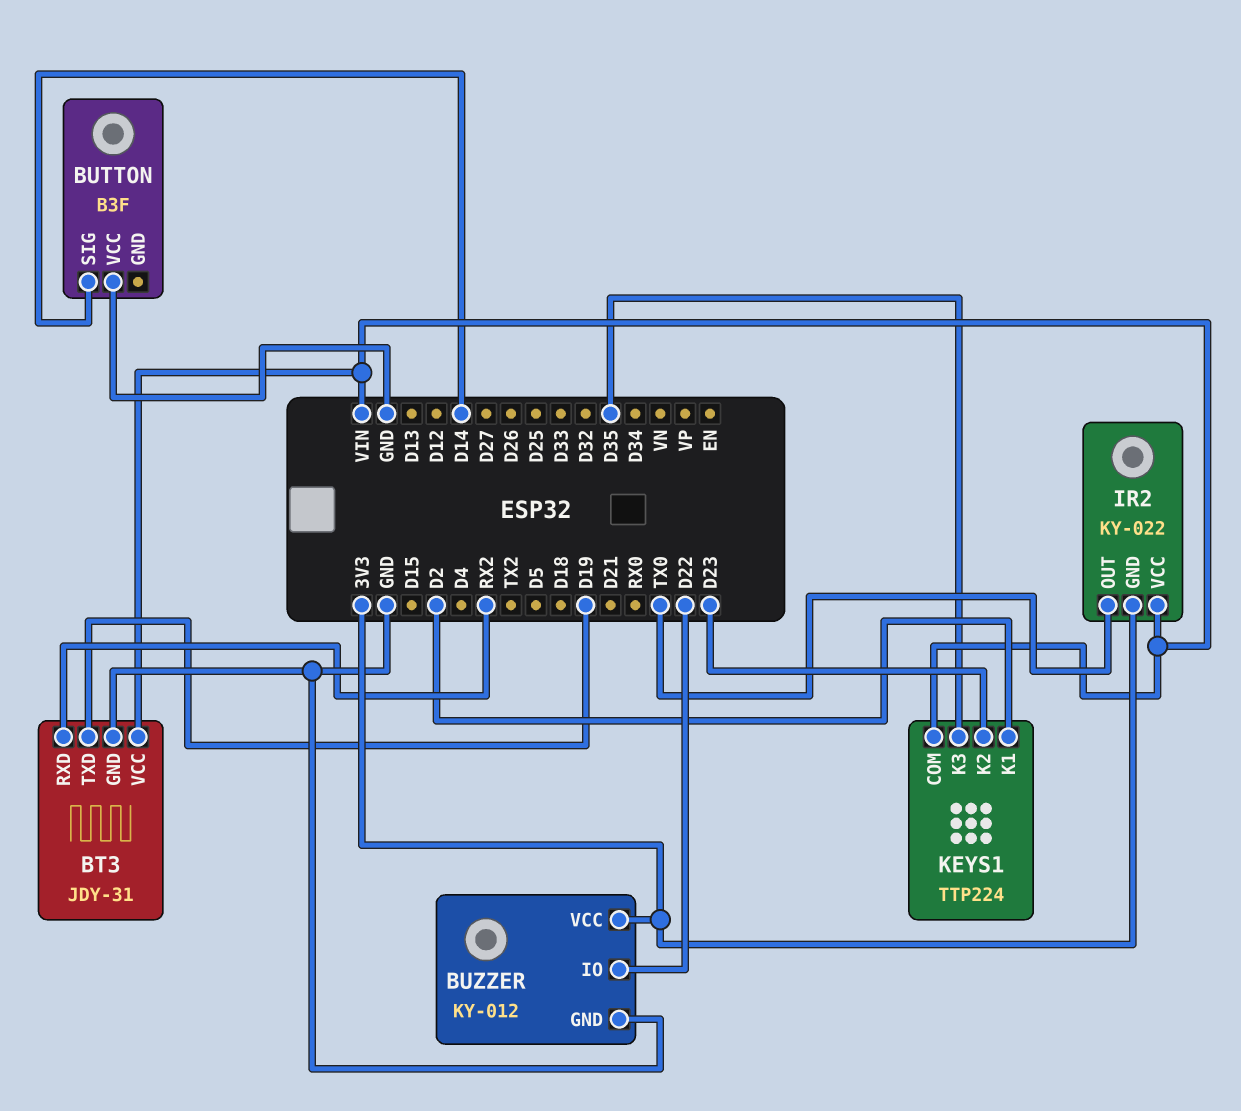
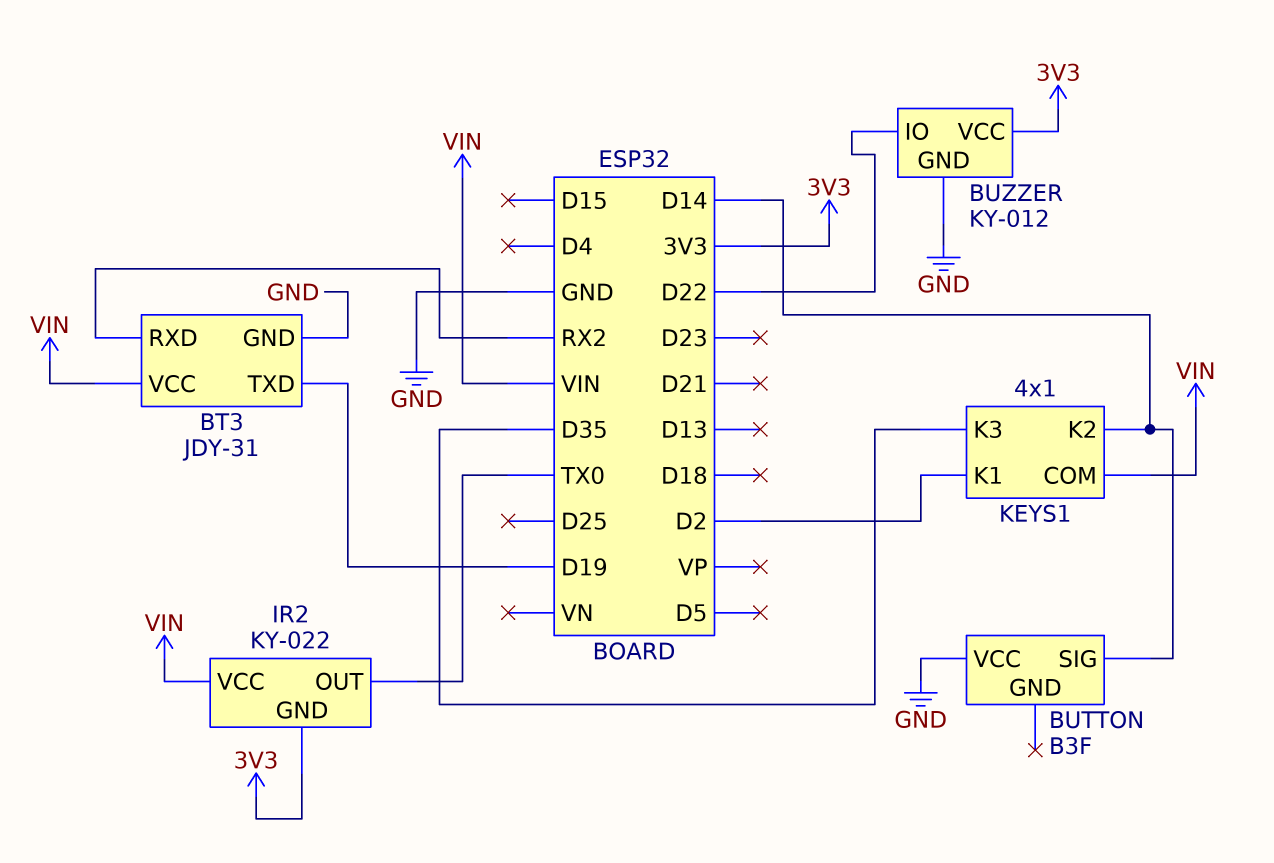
KEYS1: TTP224 -> 4x1
KEYS1 pin K2: D23 -> D14

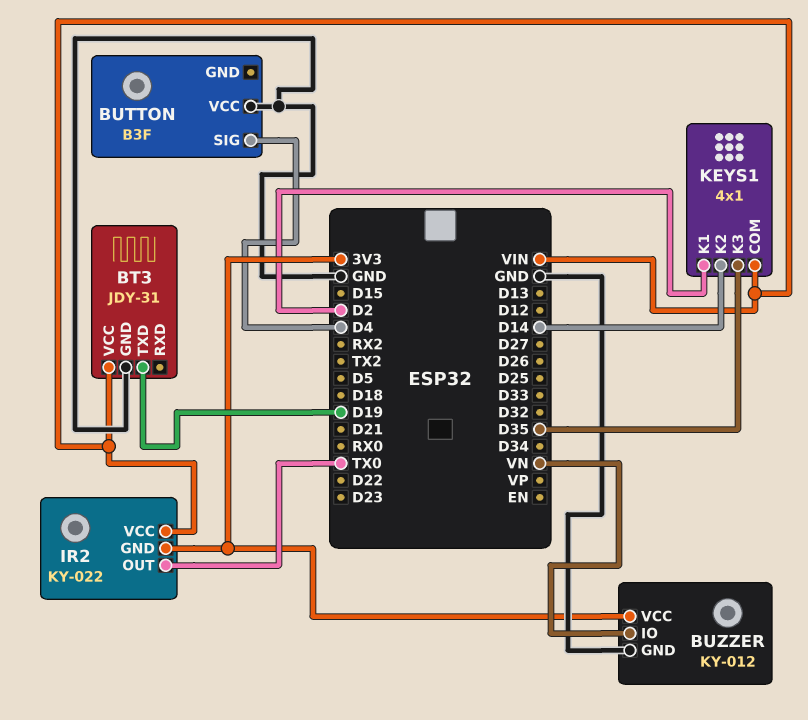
BT3 pin RXD: RX2 -> none
BUTTON pin SIG: D14 -> D4
BUZZER pin IO: D22 -> VN

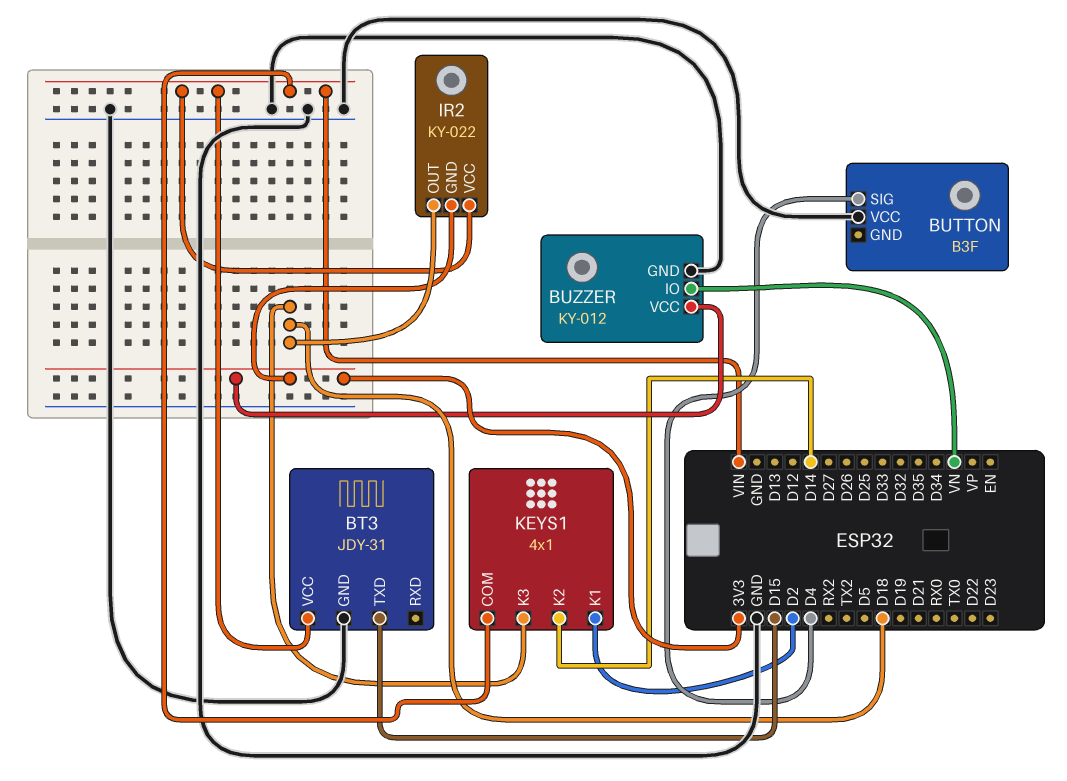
BT3 pin TXD: D19 -> D15
IR2 pin OUT: TX0 -> D18
KEYS1 pin K3: D35 -> D18

